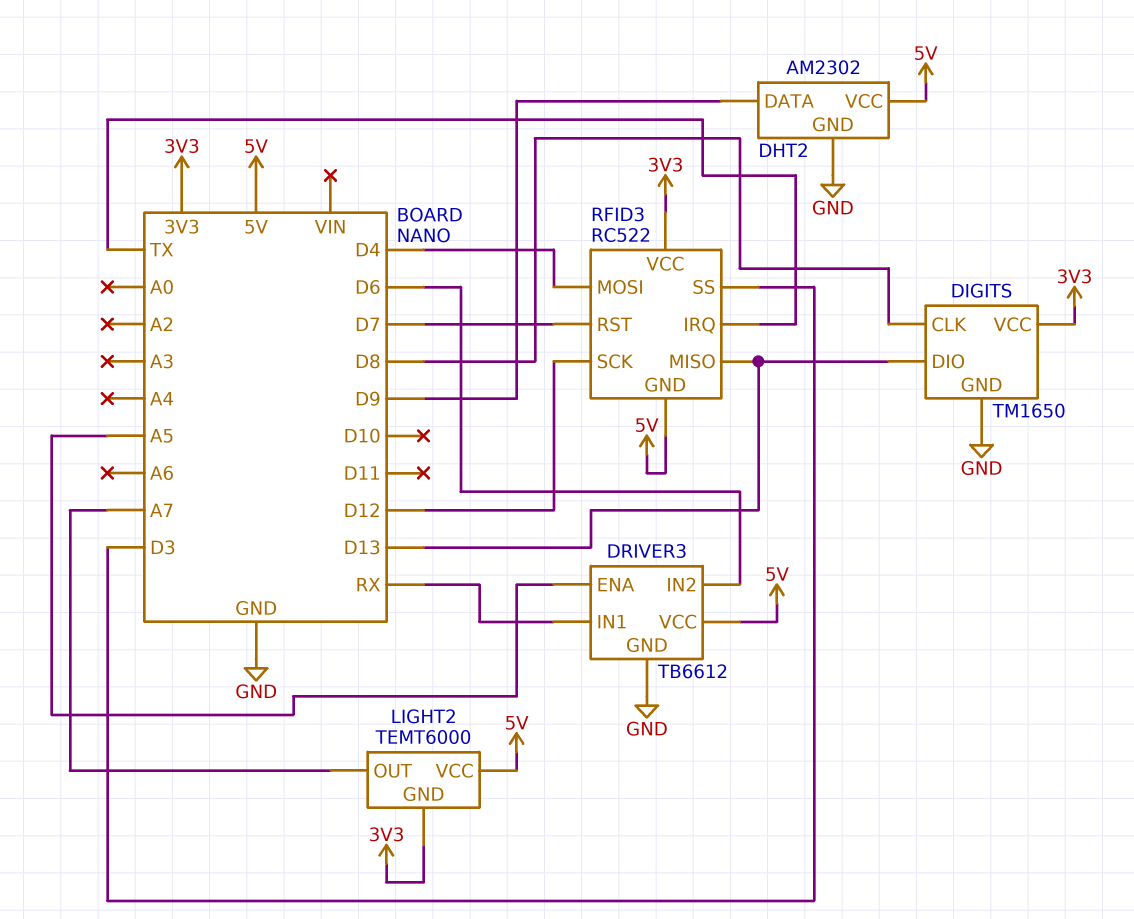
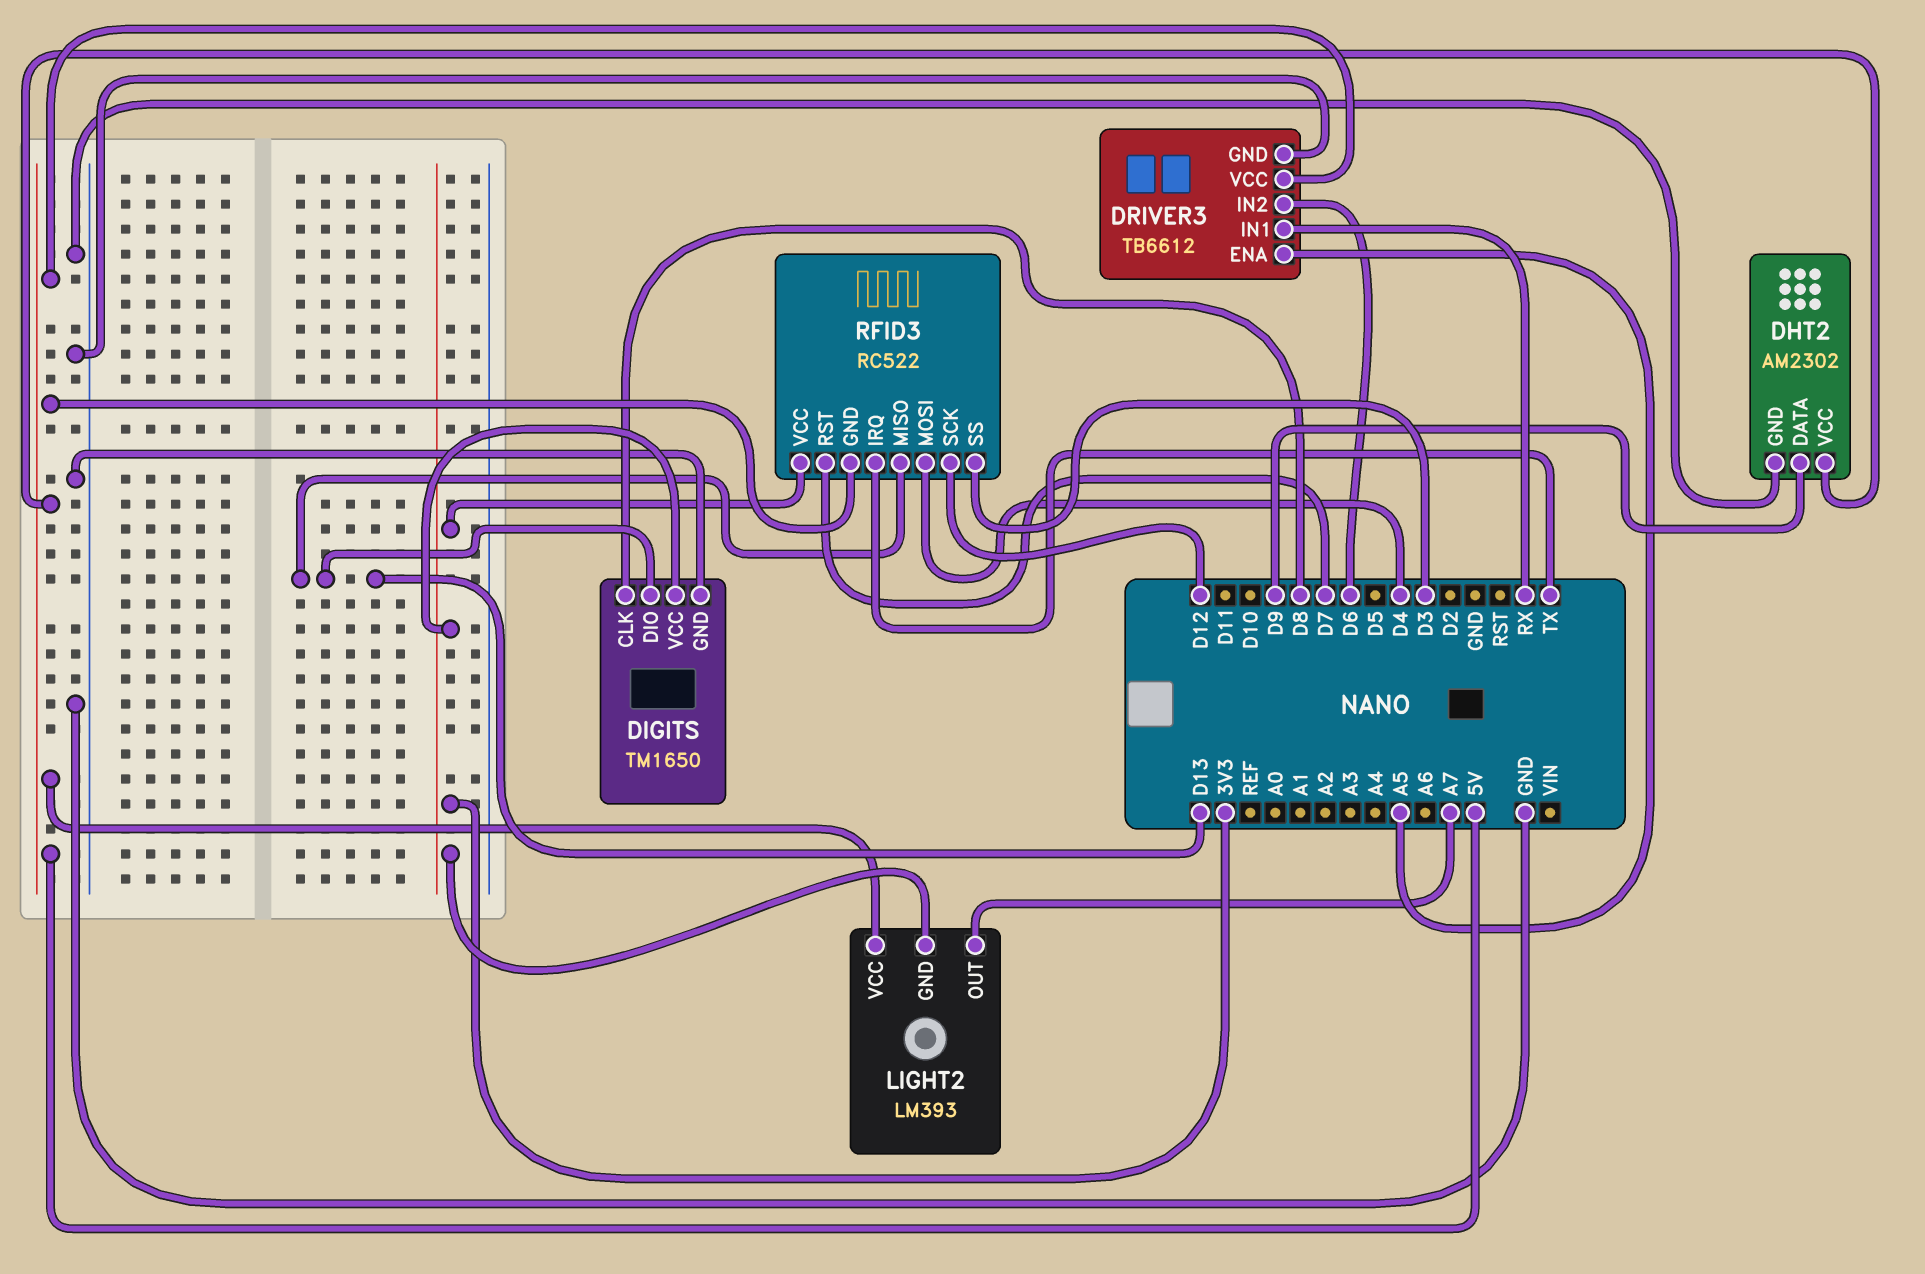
LIGHT2: TEMT6000 -> LM393

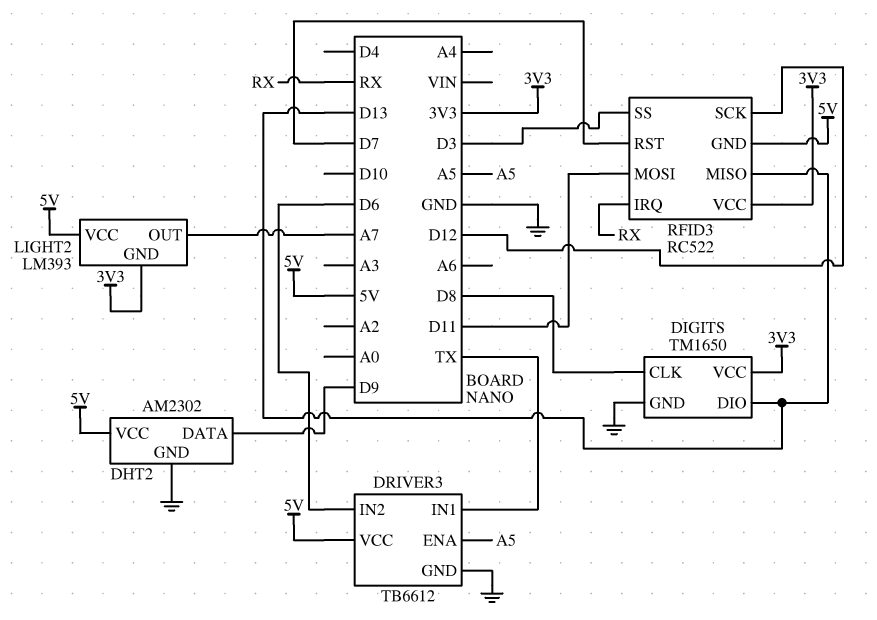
DRIVER3 pin IN1: RX -> TX
RFID3 pin IRQ: TX -> RX
RFID3 pin MOSI: D4 -> D11

